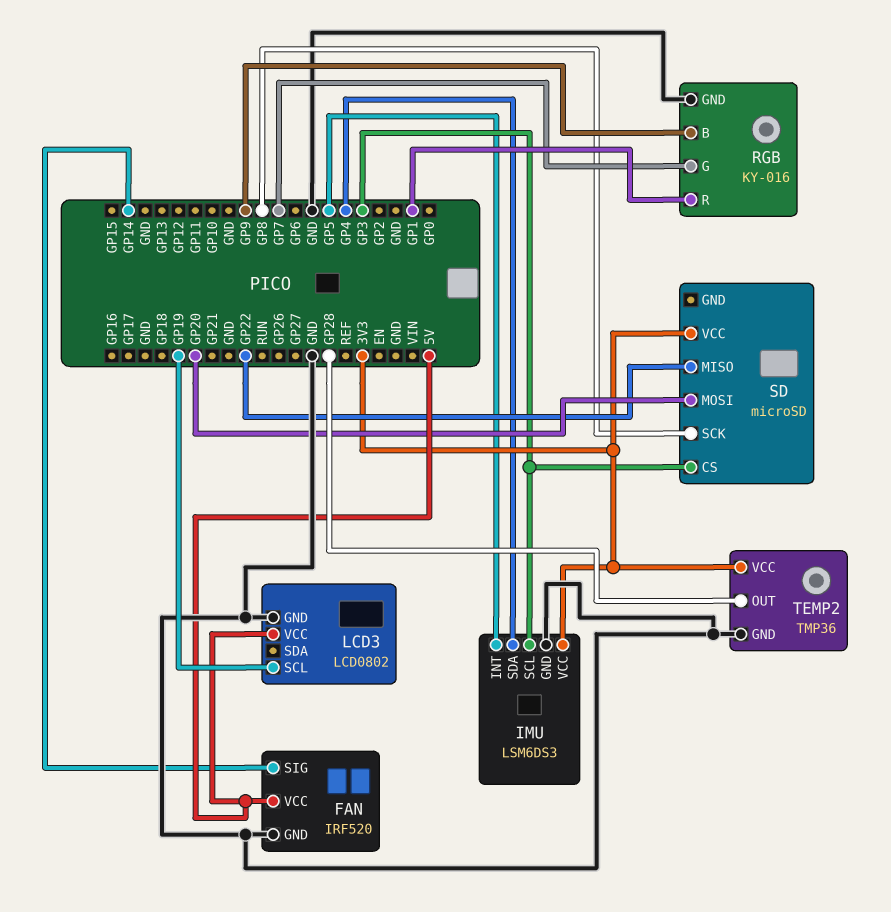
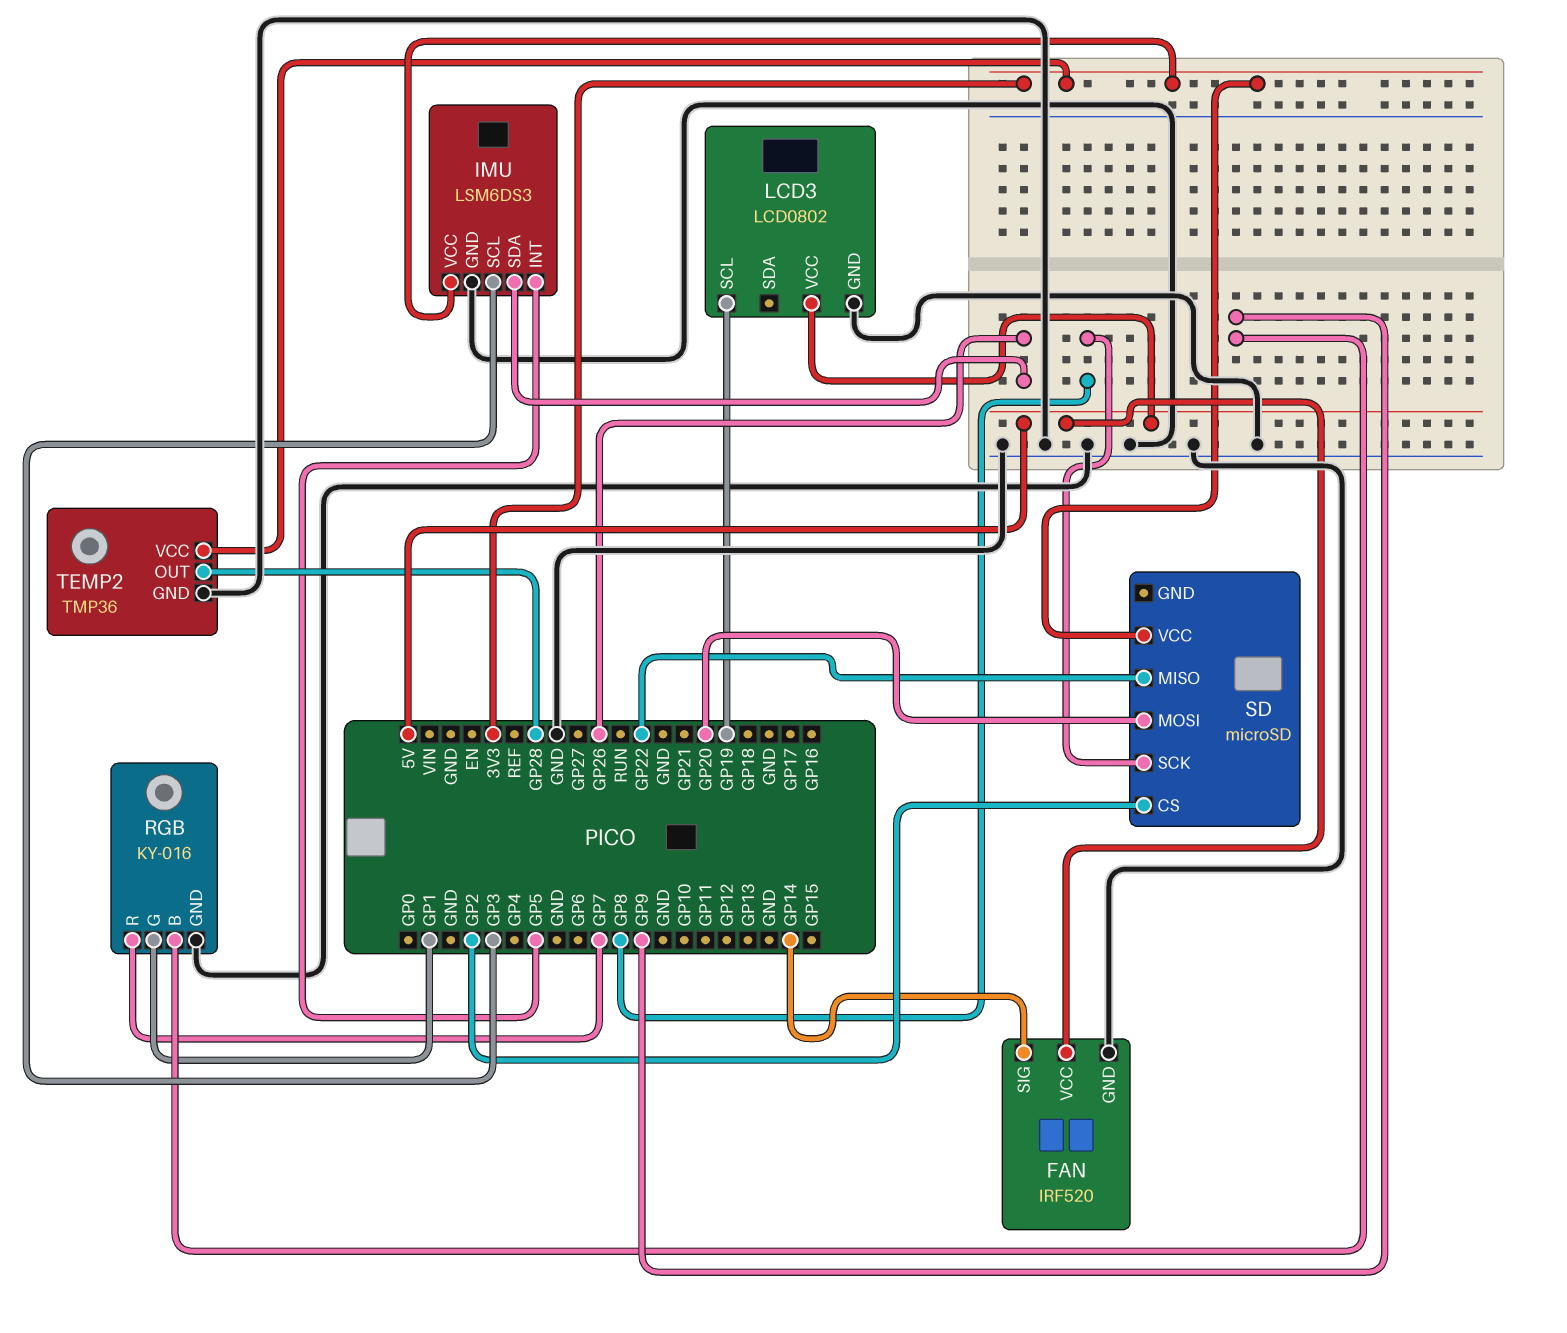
IMU pin SDA: GP4 -> GP26
RGB pin G: GP7 -> GP1
RGB pin R: GP1 -> GP7
SD pin CS: GP3 -> GP2

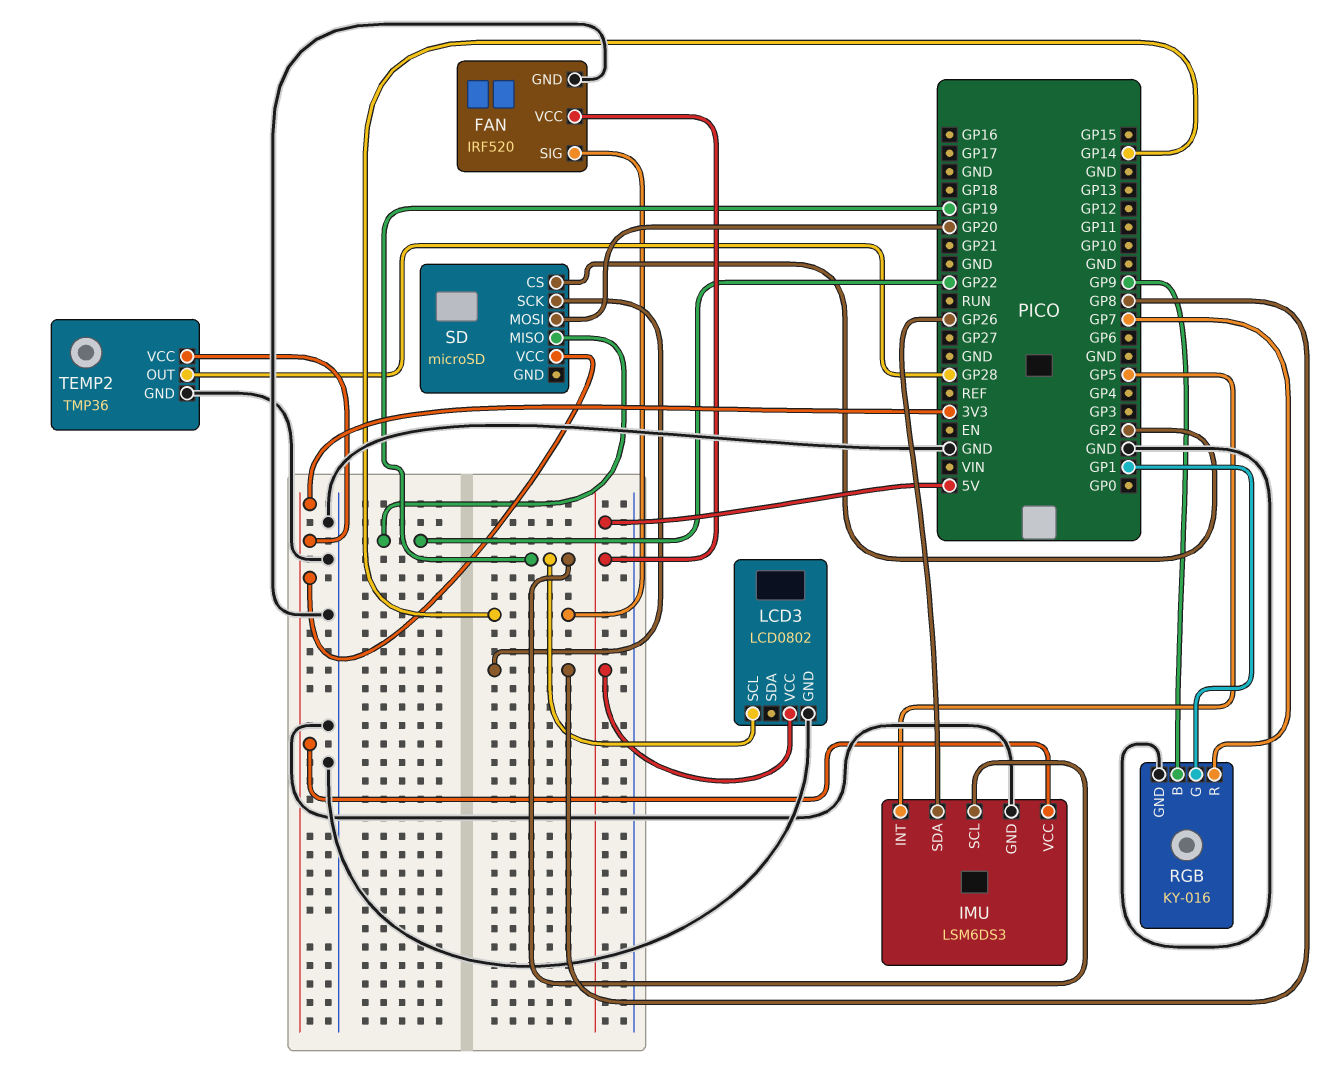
IMU pin SCL: GP3 -> GP19

